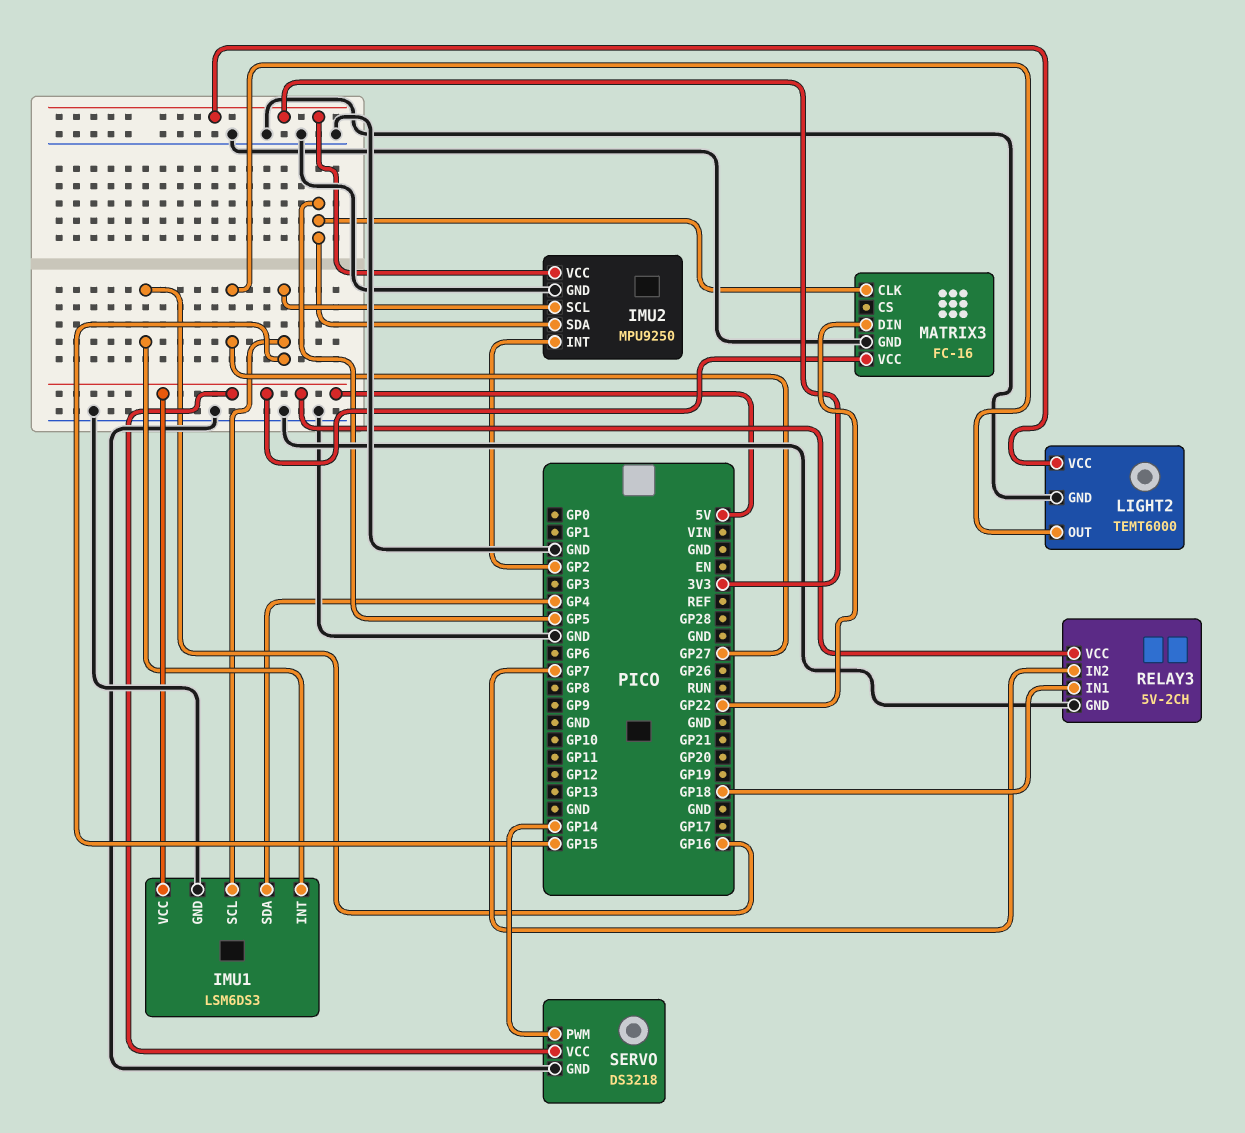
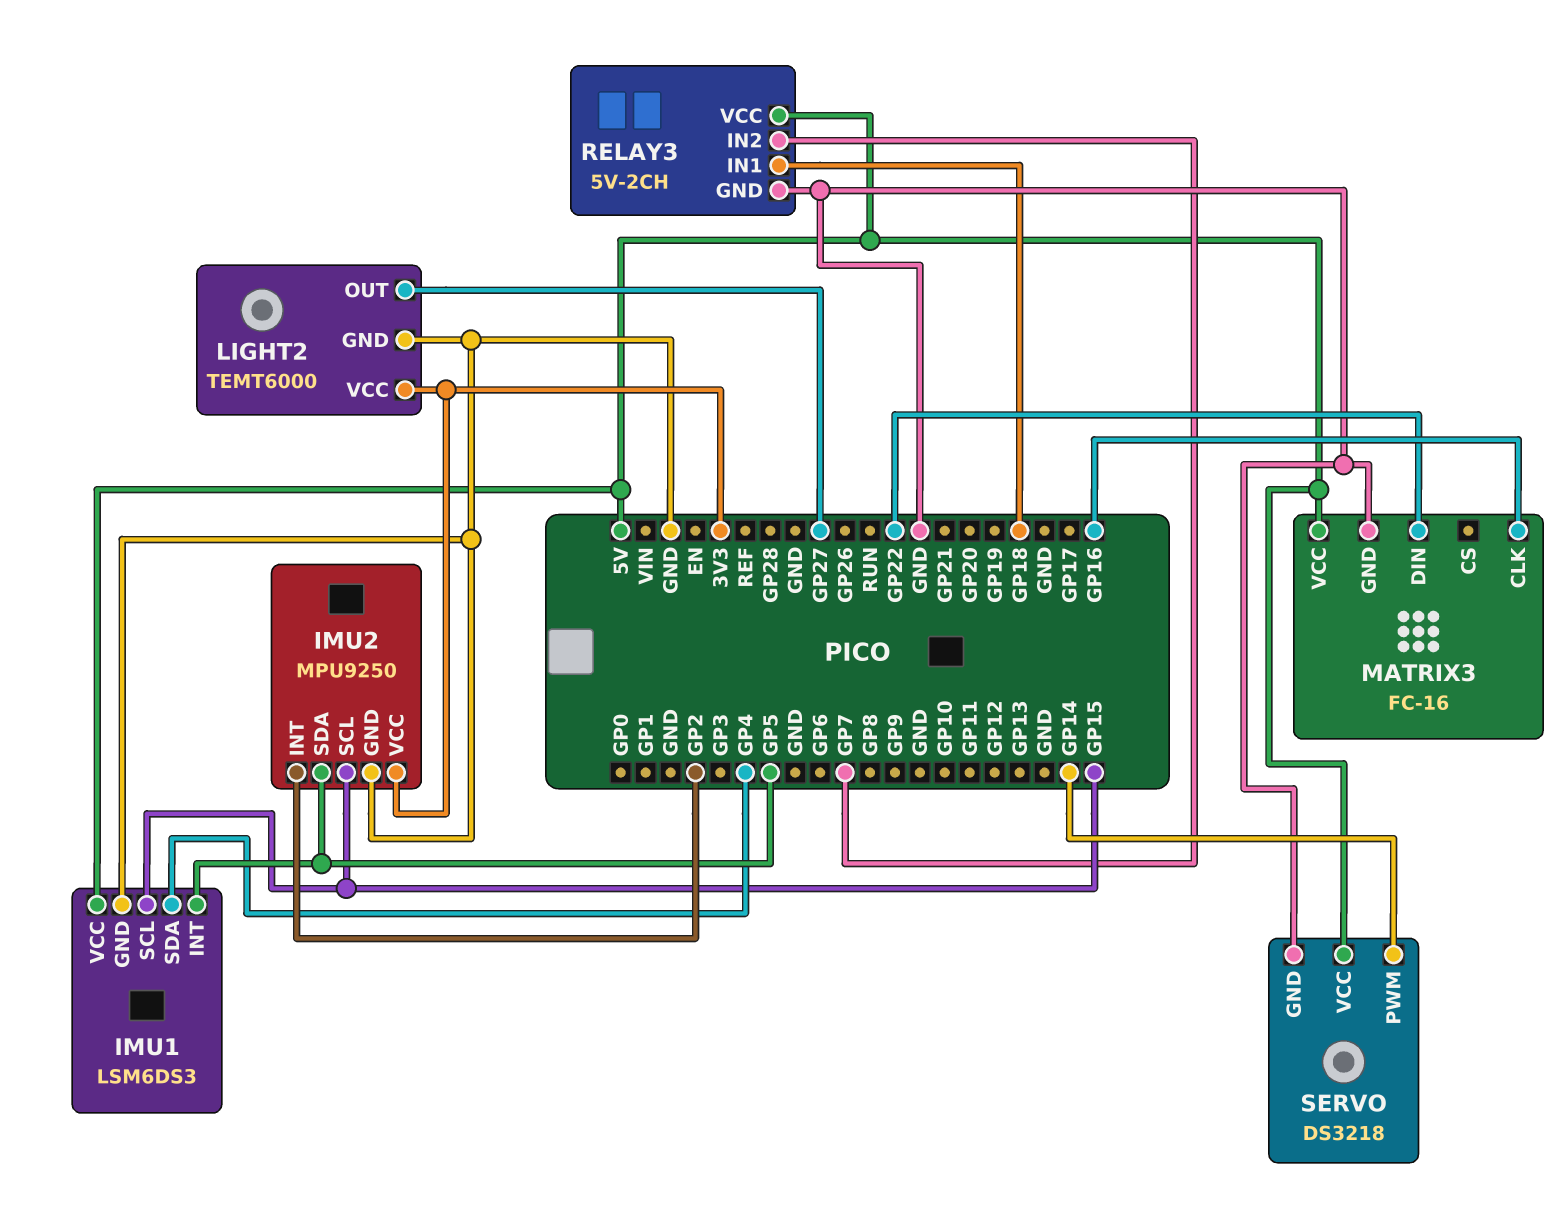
IMU1 pin INT: GP16 -> GP5
MATRIX3 pin CLK: GP5 -> GP16

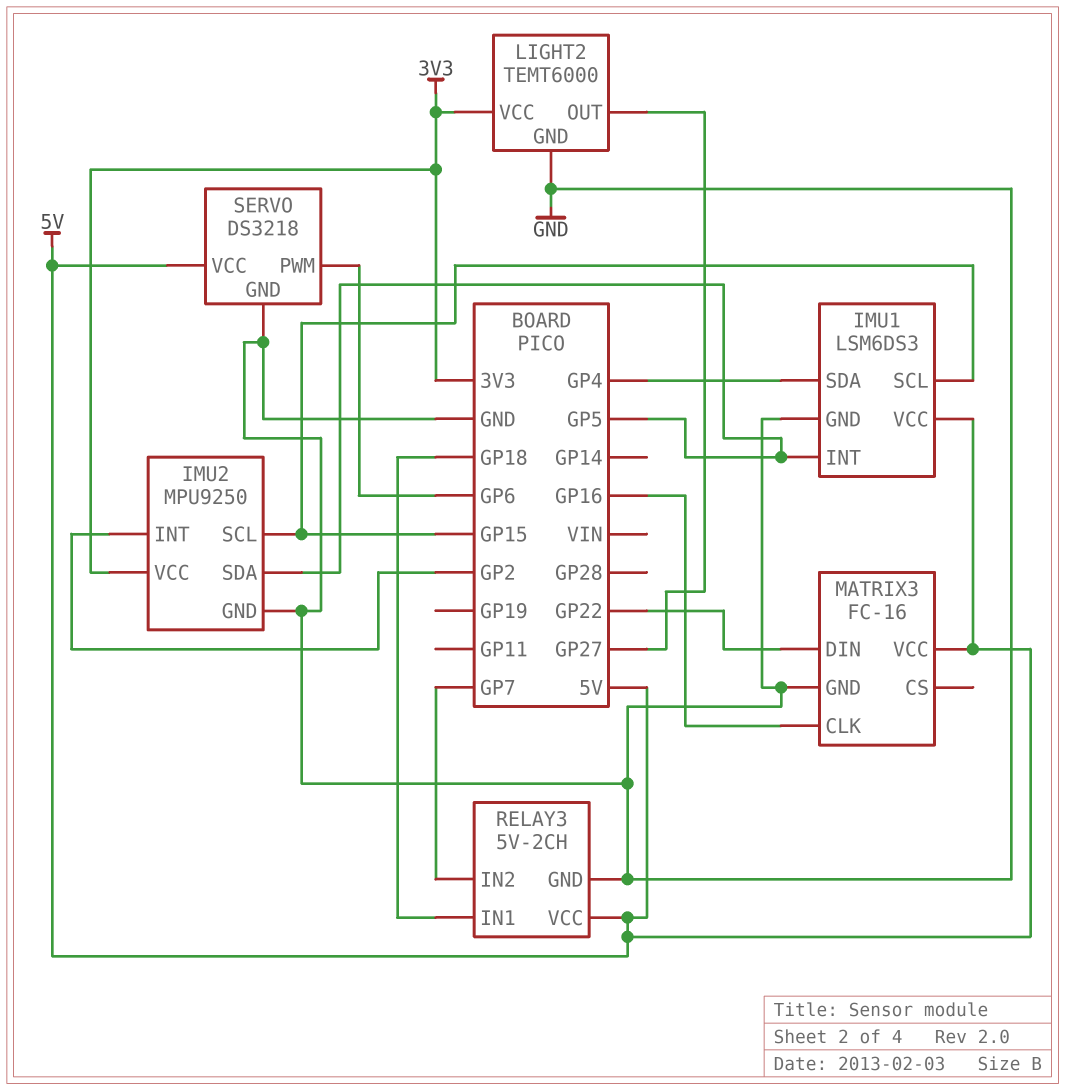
SERVO pin PWM: GP14 -> GP6

